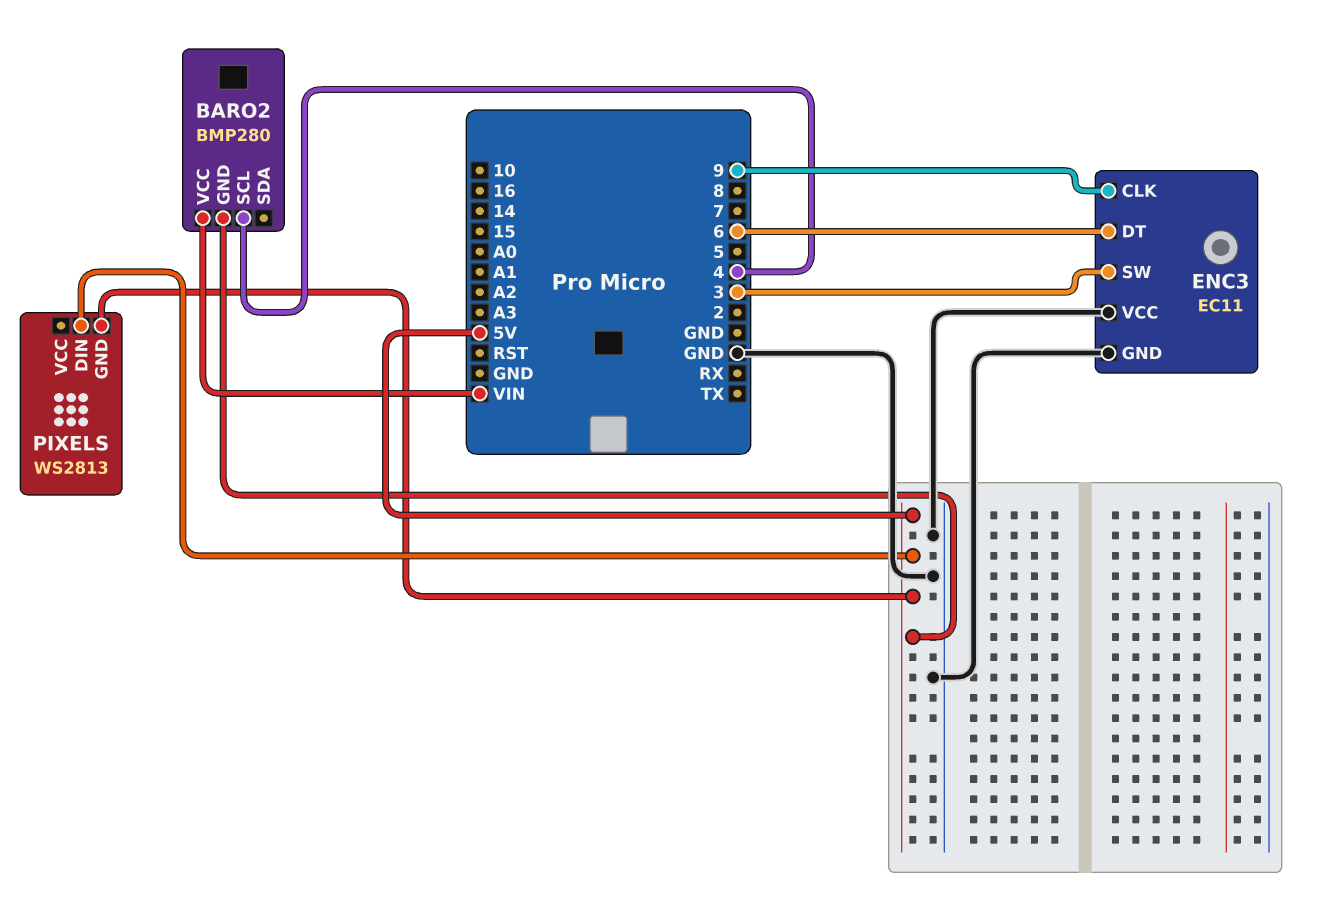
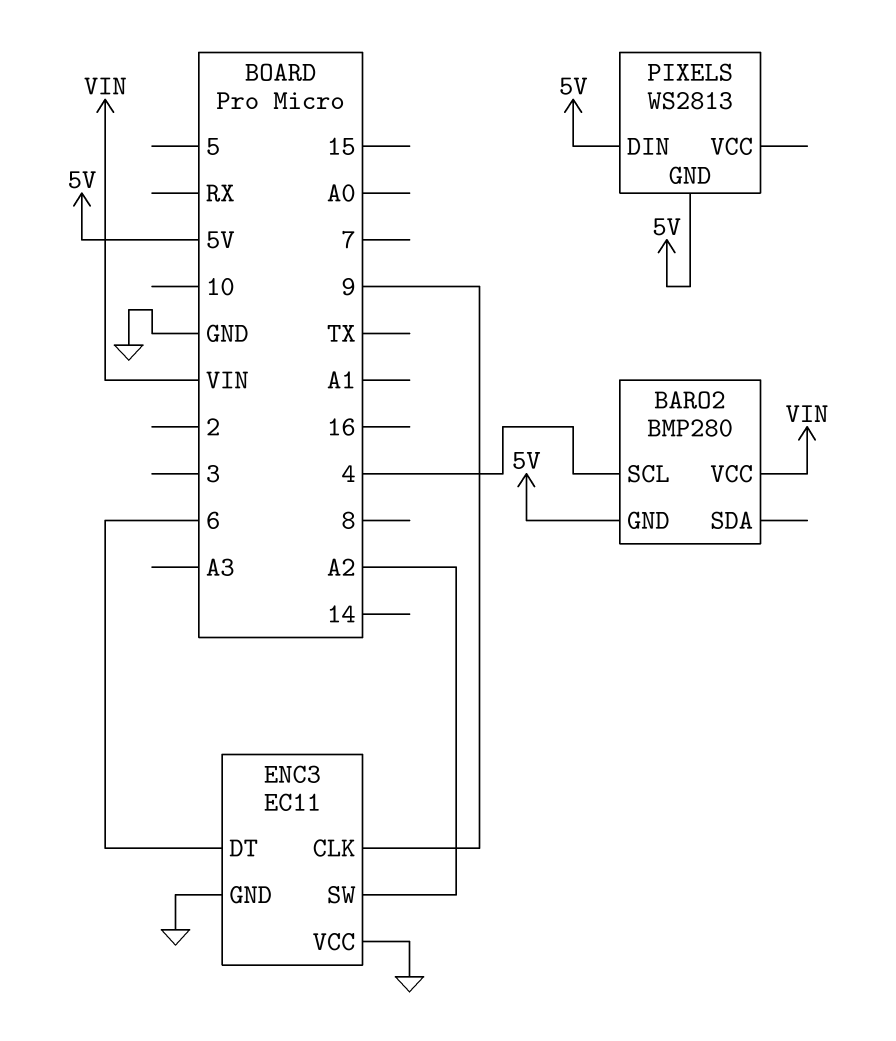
ENC3 pin SW: 3 -> A2

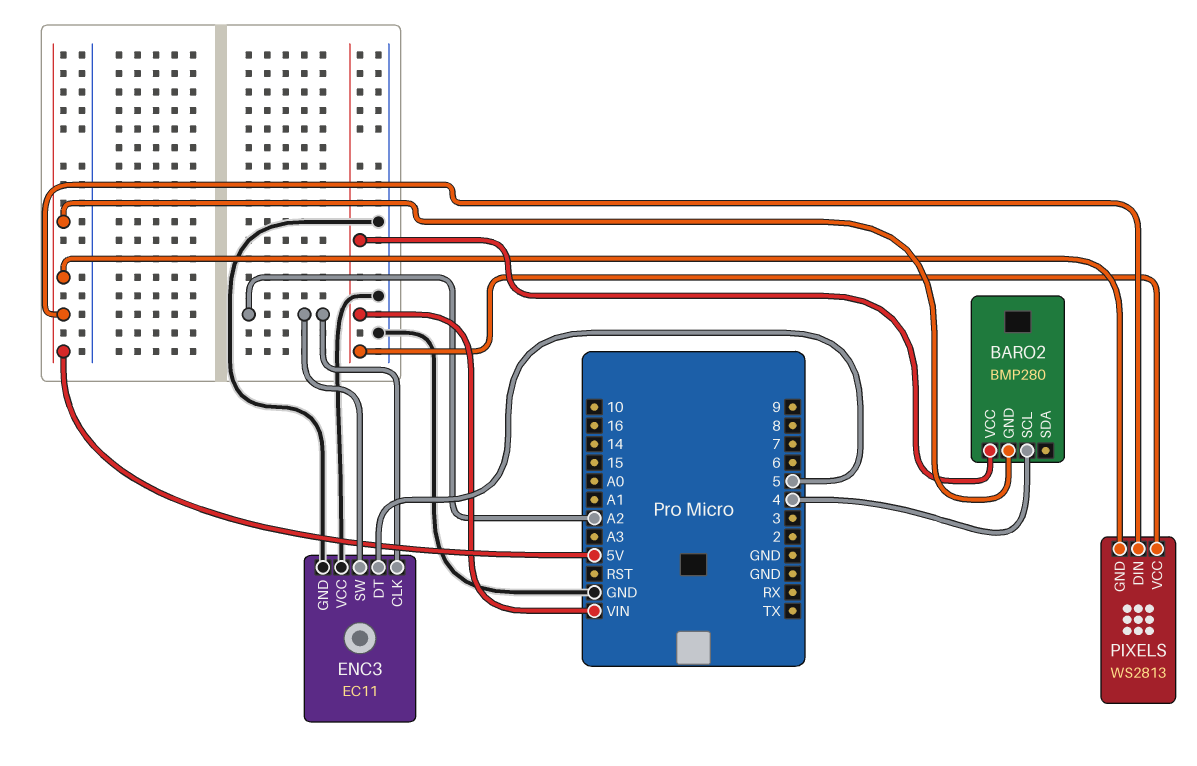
ENC3 pin CLK: 9 -> A2
ENC3 pin DT: 6 -> 5
PIXELS pin VCC: none -> VIN

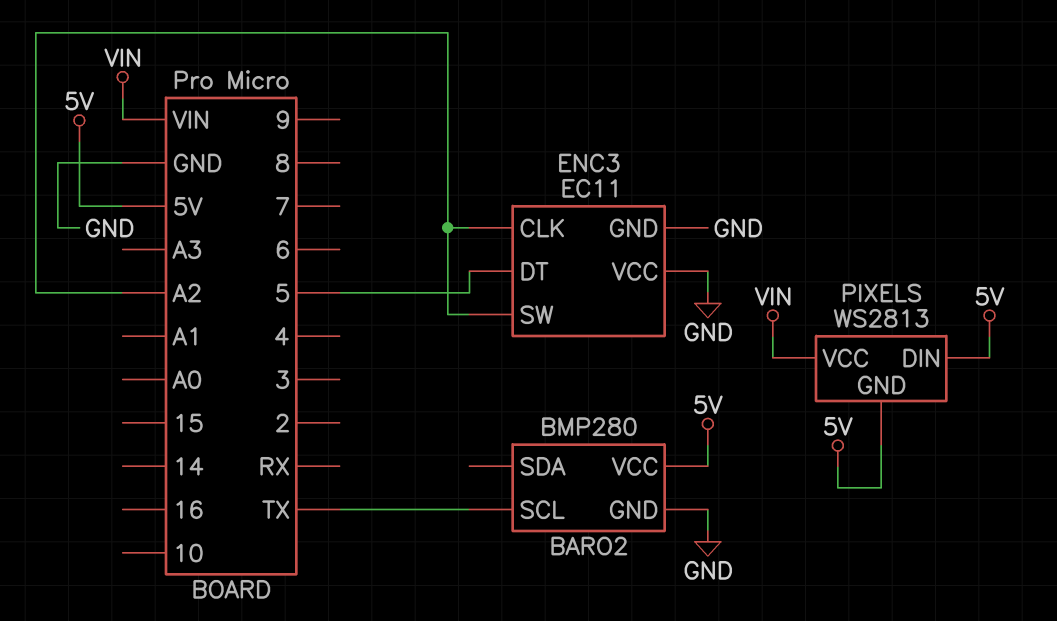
BARO2 pin GND: 5V -> GND
BARO2 pin SCL: 4 -> TX
BARO2 pin VCC: VIN -> 5V

